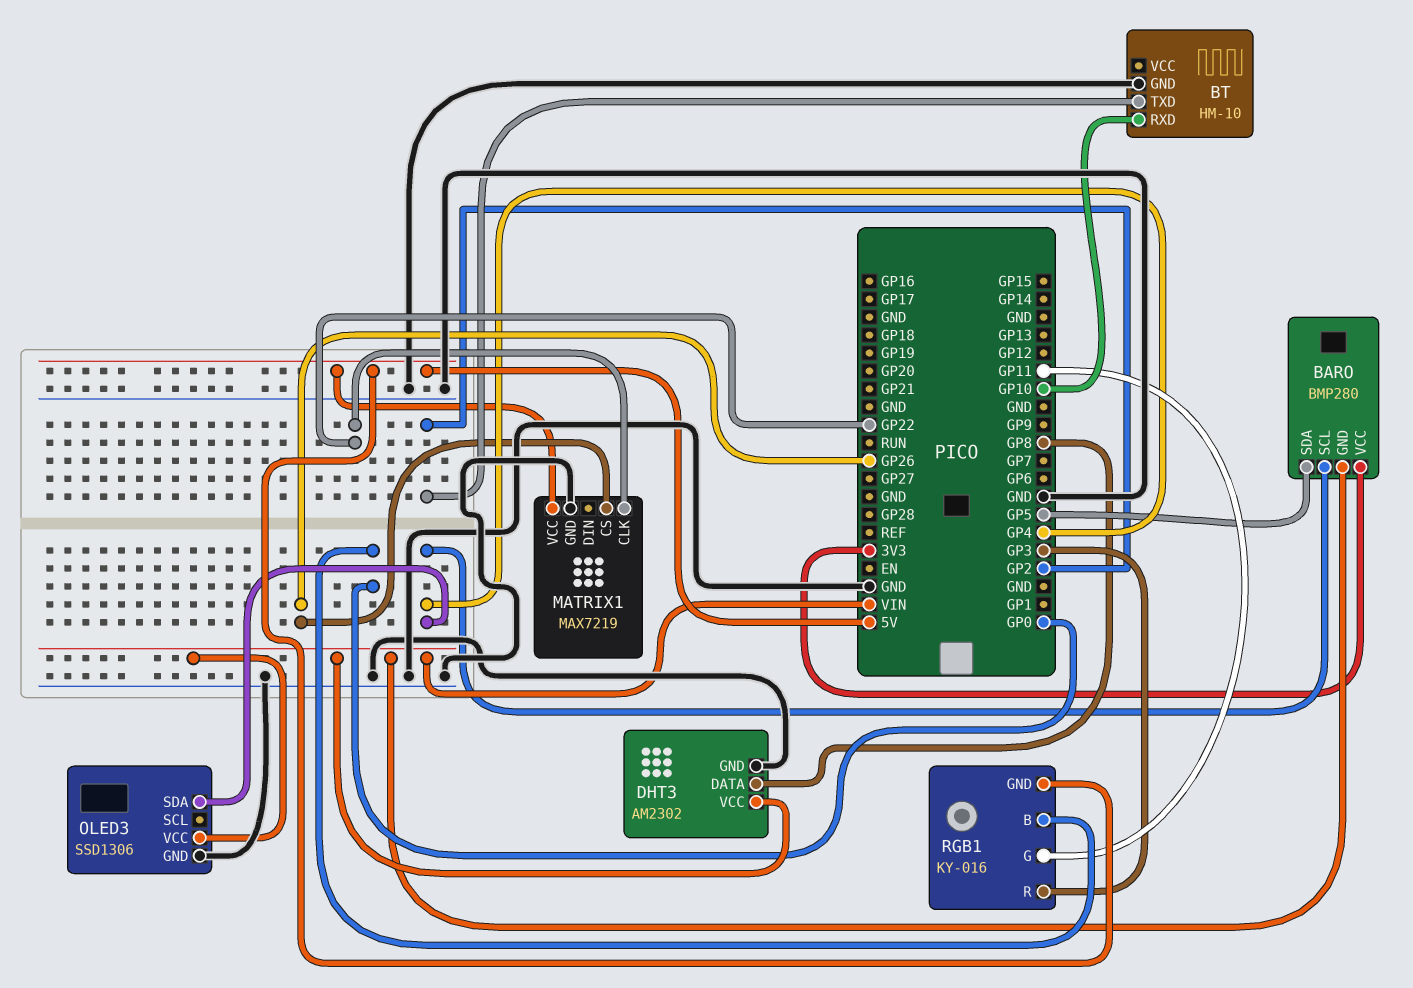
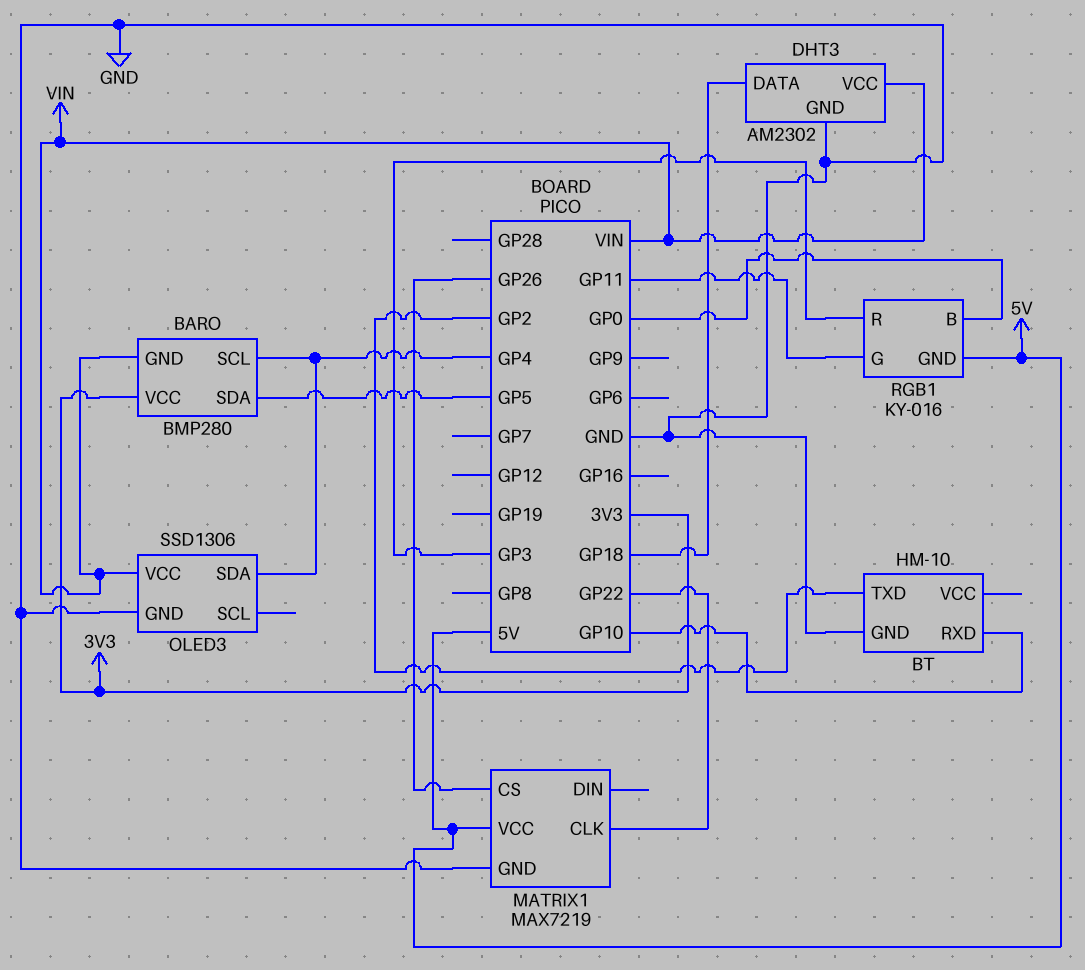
DHT3 pin DATA: GP8 -> GP18

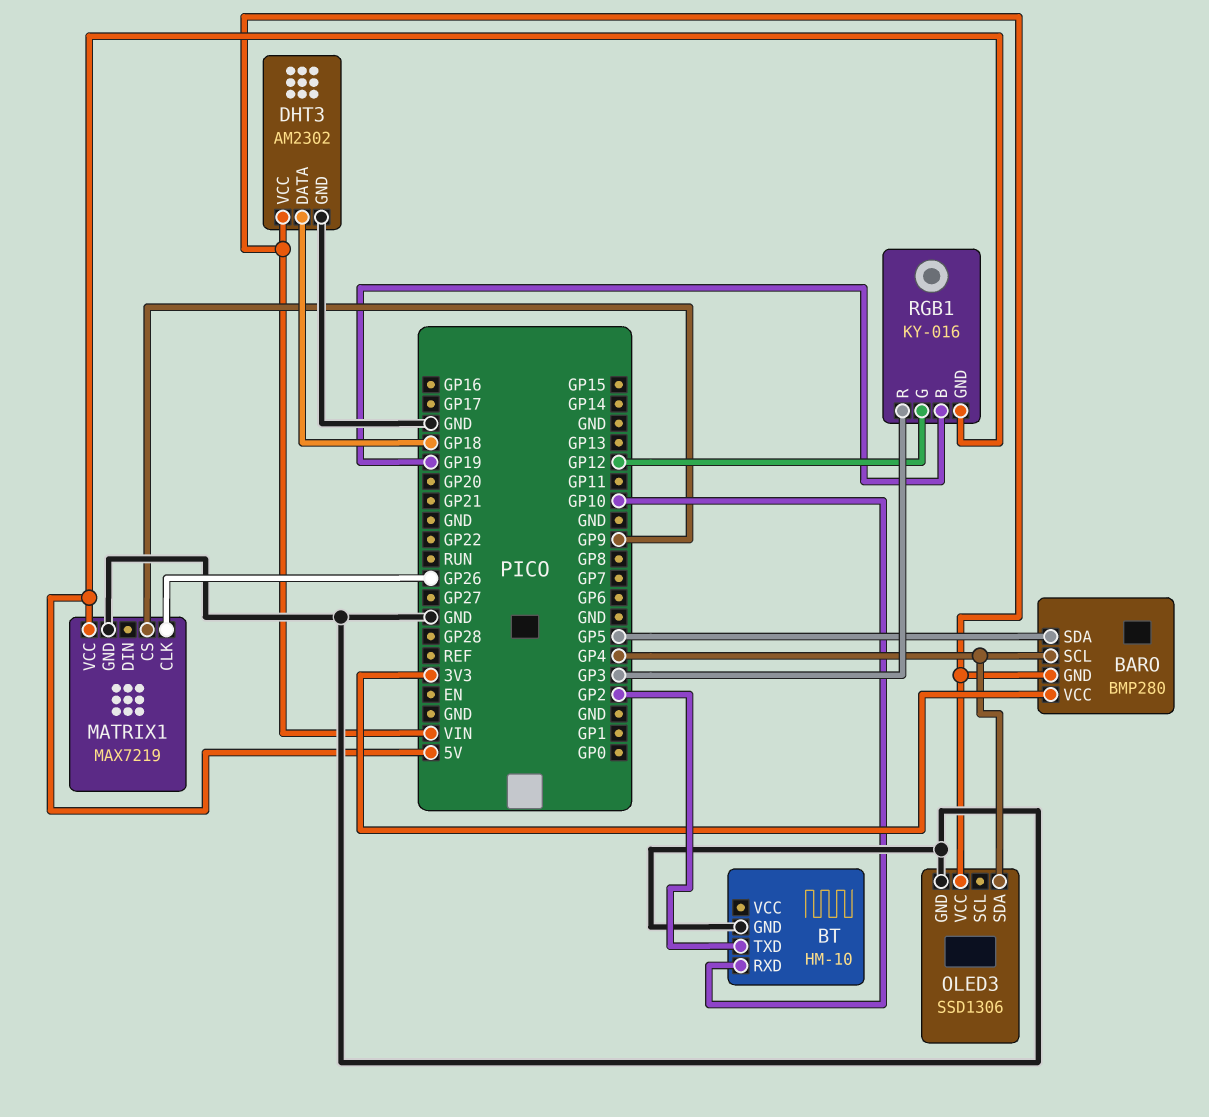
MATRIX1 pin CLK: GP22 -> GP26
MATRIX1 pin CS: GP26 -> GP9
RGB1 pin B: GP0 -> GP19
RGB1 pin G: GP11 -> GP12

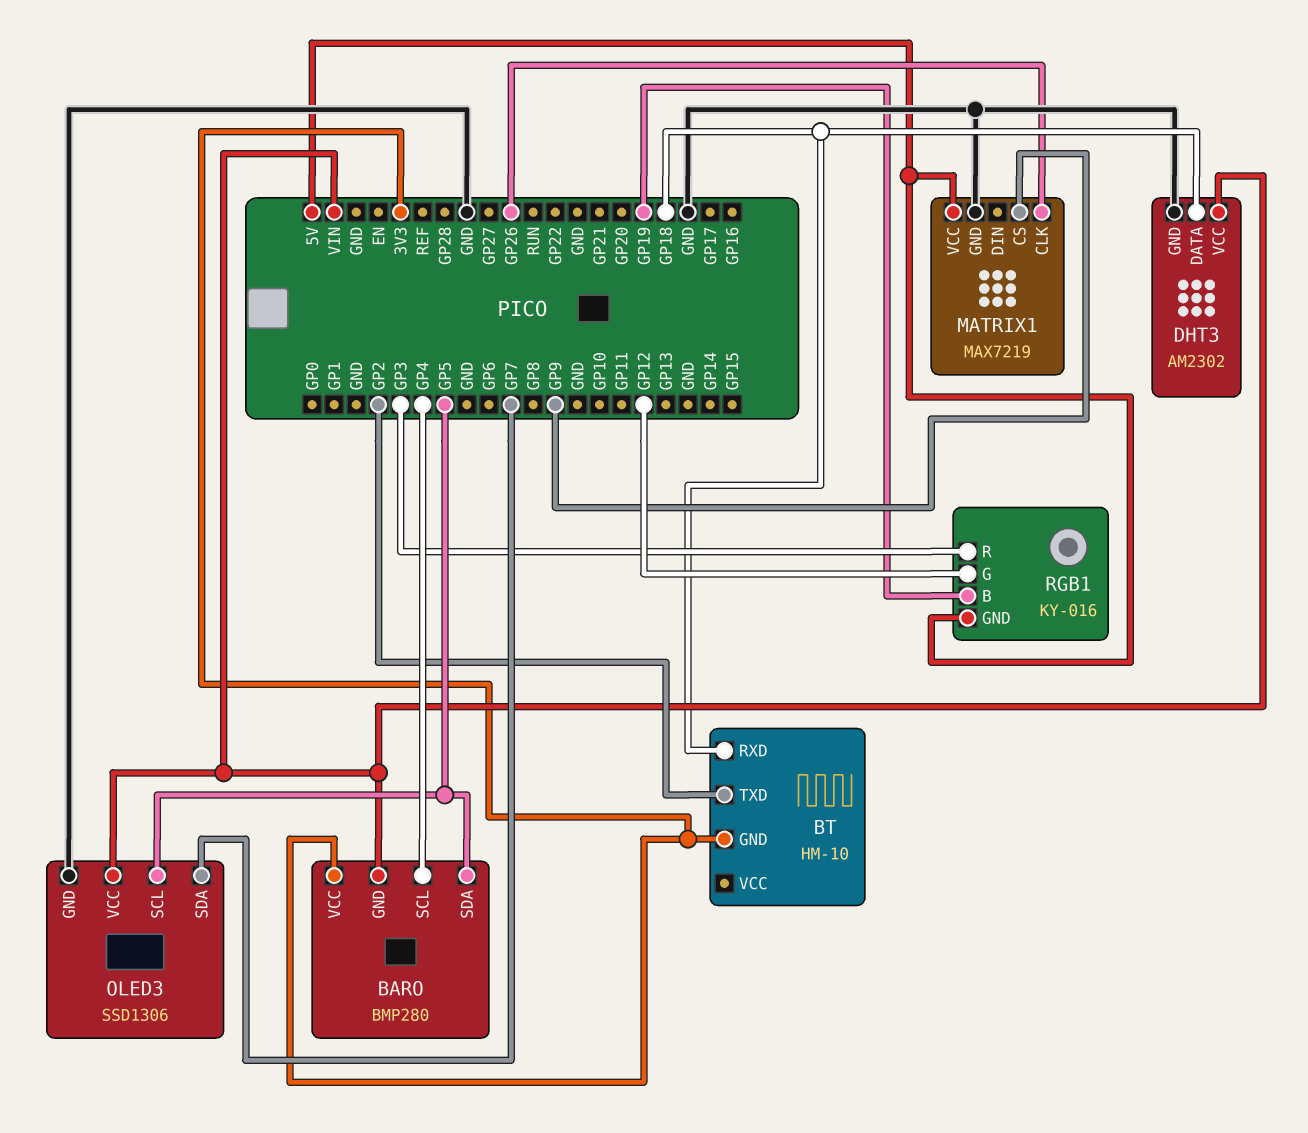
BT pin GND: GND -> 3V3
BT pin RXD: GP10 -> GP18
OLED3 pin SCL: none -> GP5
OLED3 pin SDA: GP4 -> GP7

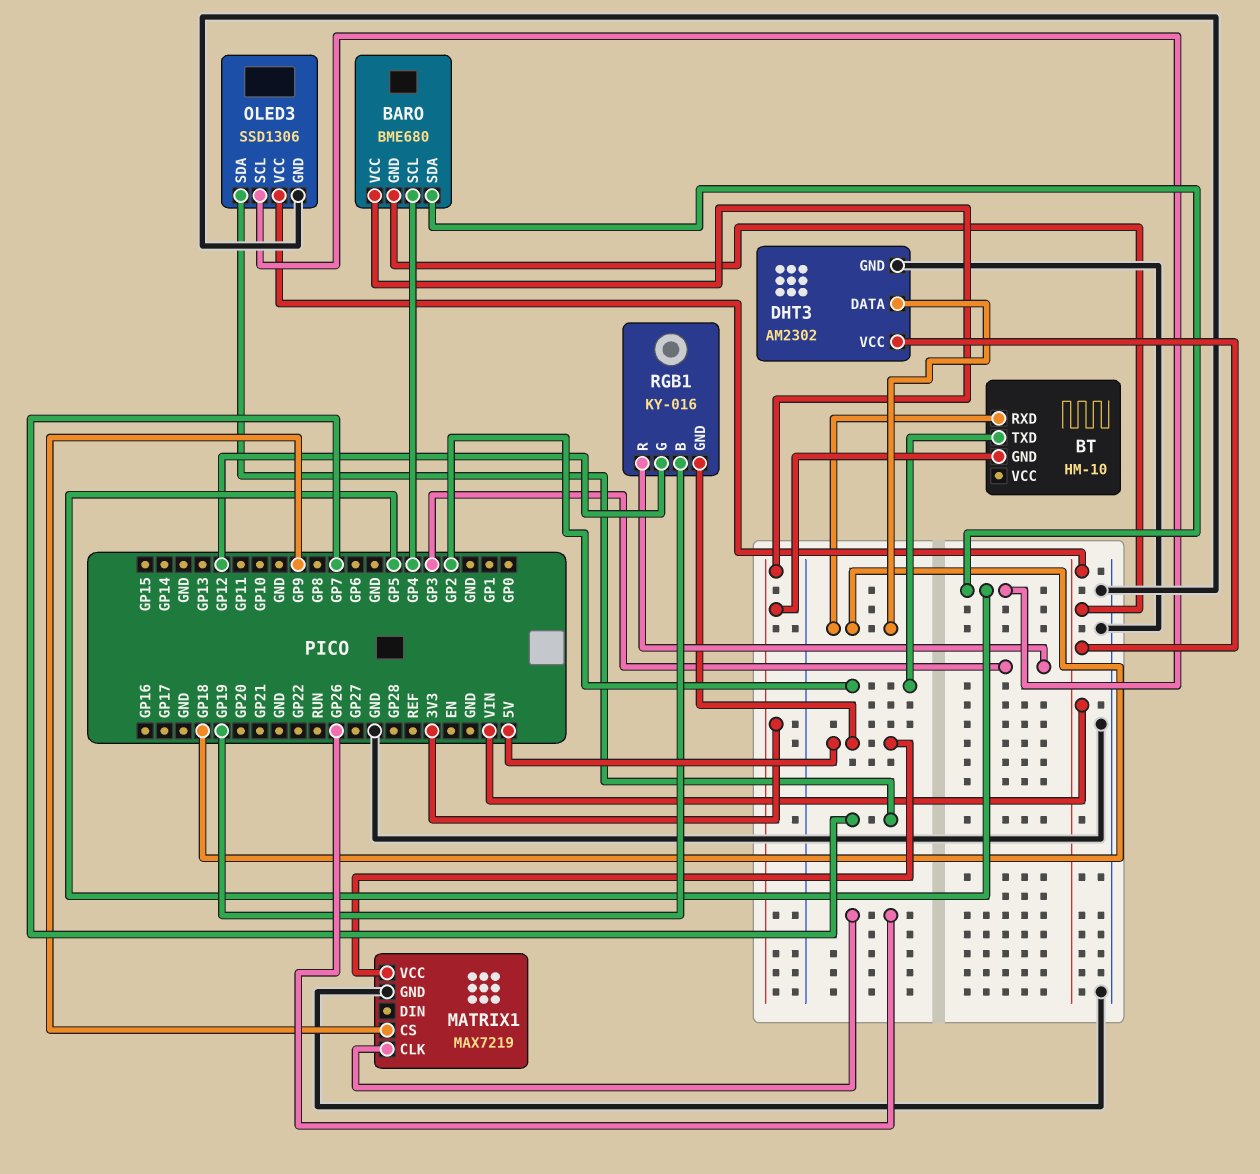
BARO: BMP280 -> BME680

